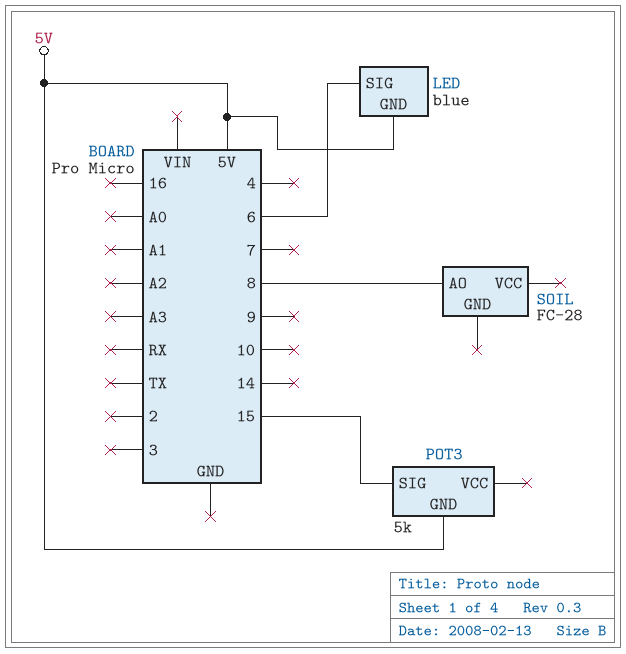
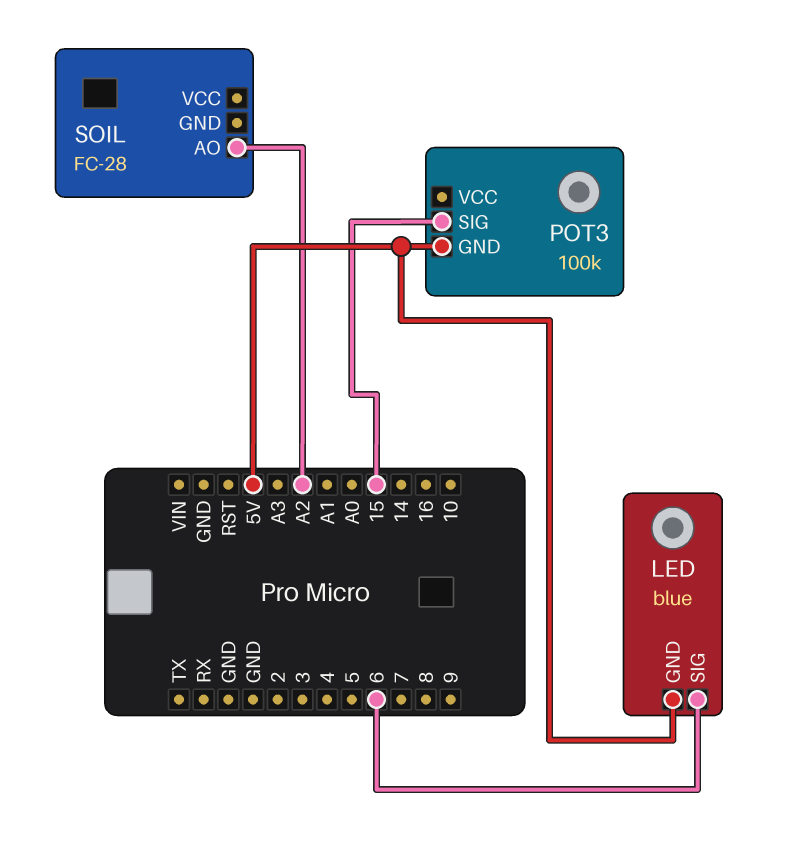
POT3: 5k -> 100k
SOIL pin AO: 8 -> A2

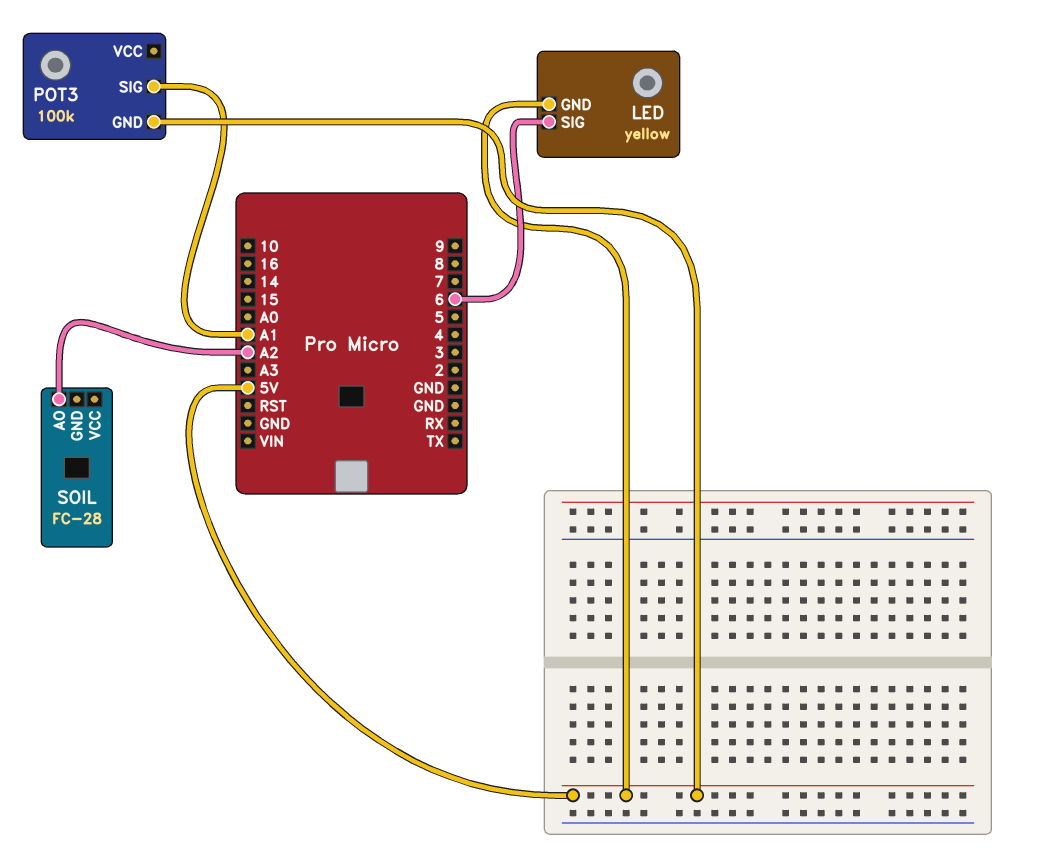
LED: blue -> yellow
POT3 pin SIG: 15 -> A1

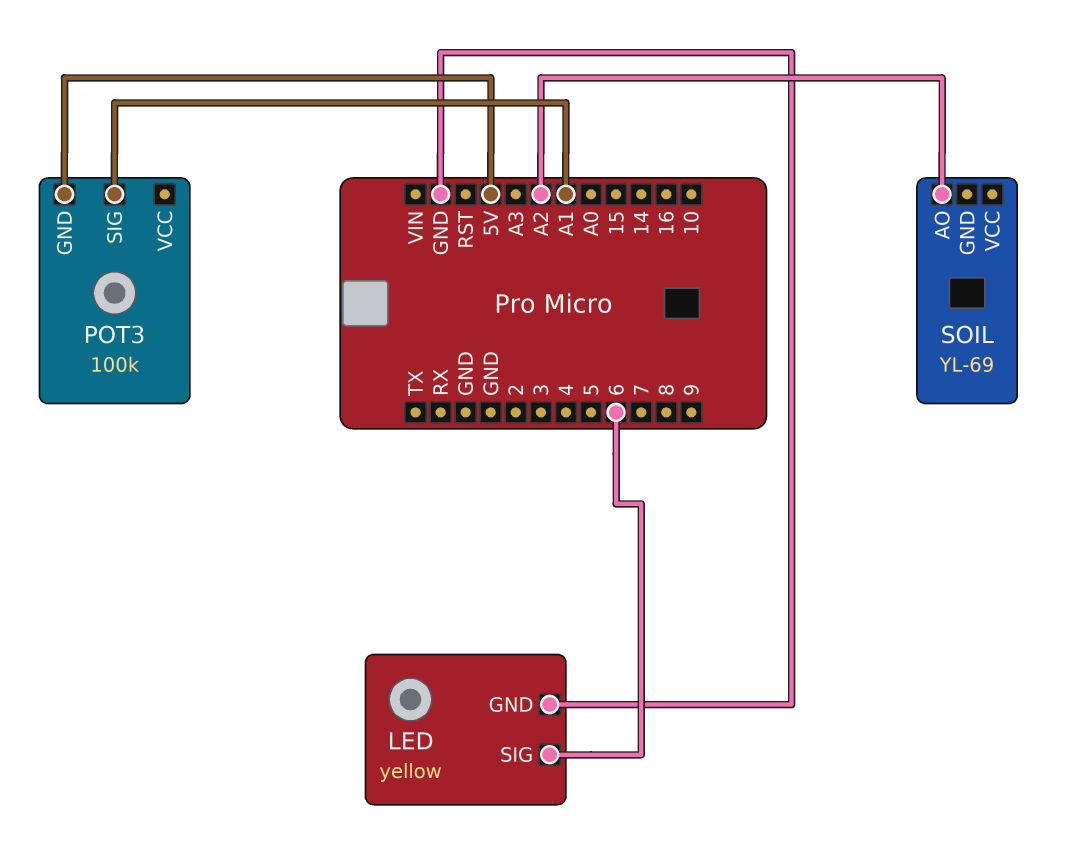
LED pin GND: 5V -> GND
SOIL: FC-28 -> YL-69

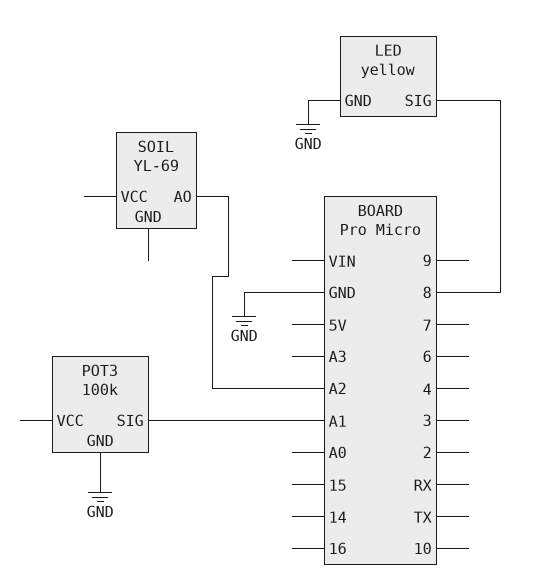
LED pin SIG: 6 -> 8
POT3 pin GND: 5V -> GND

